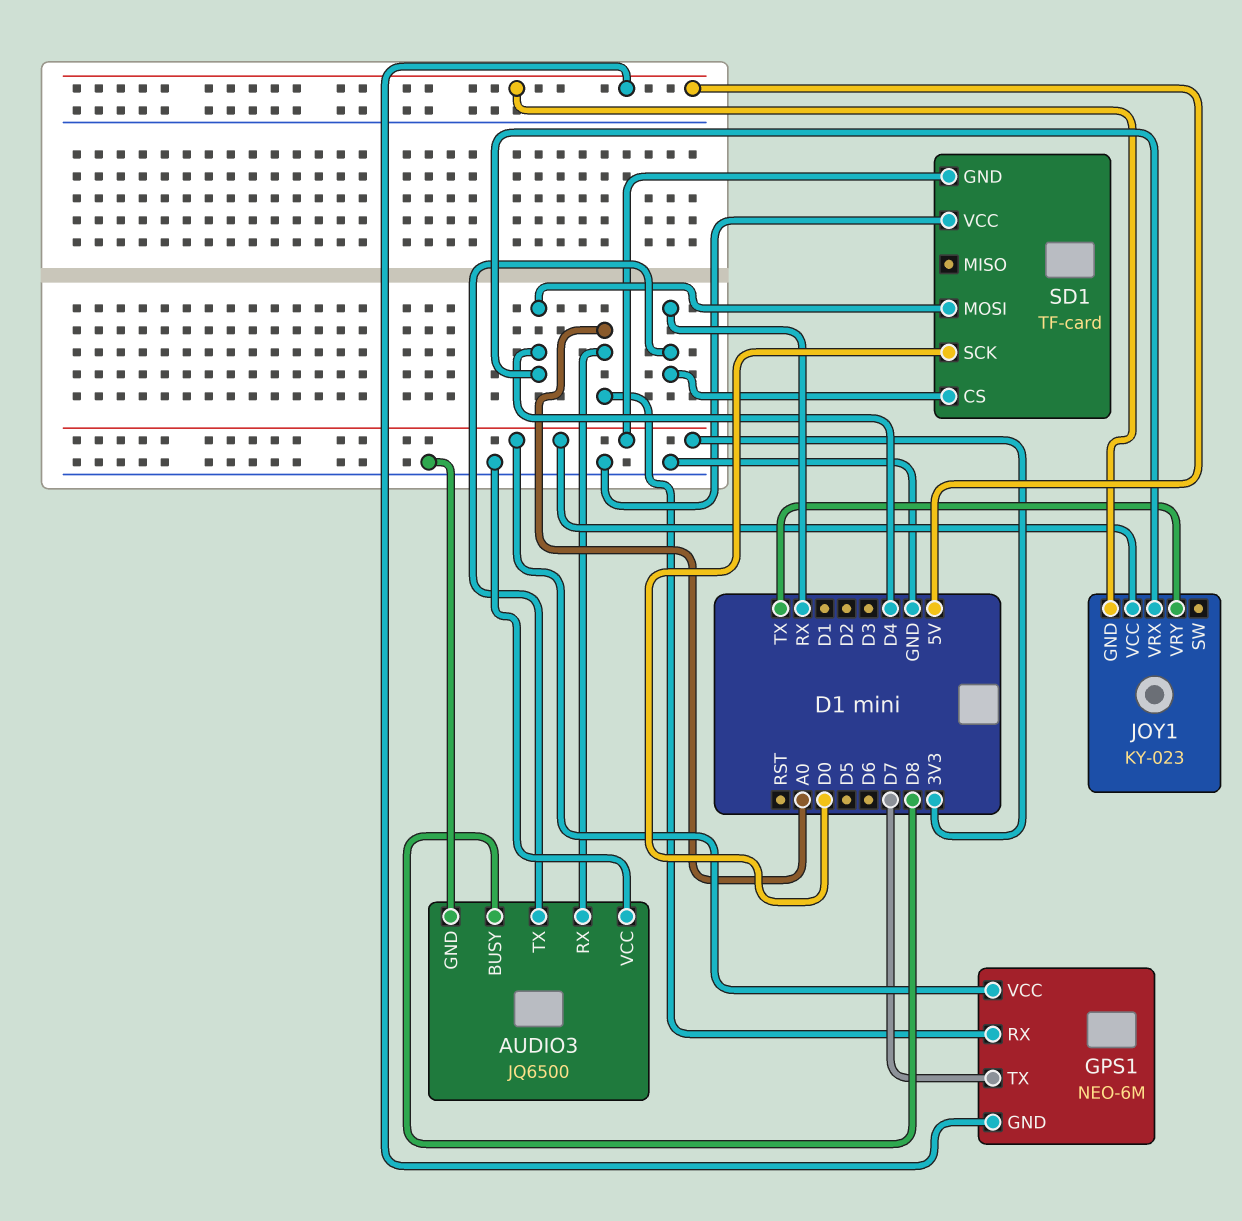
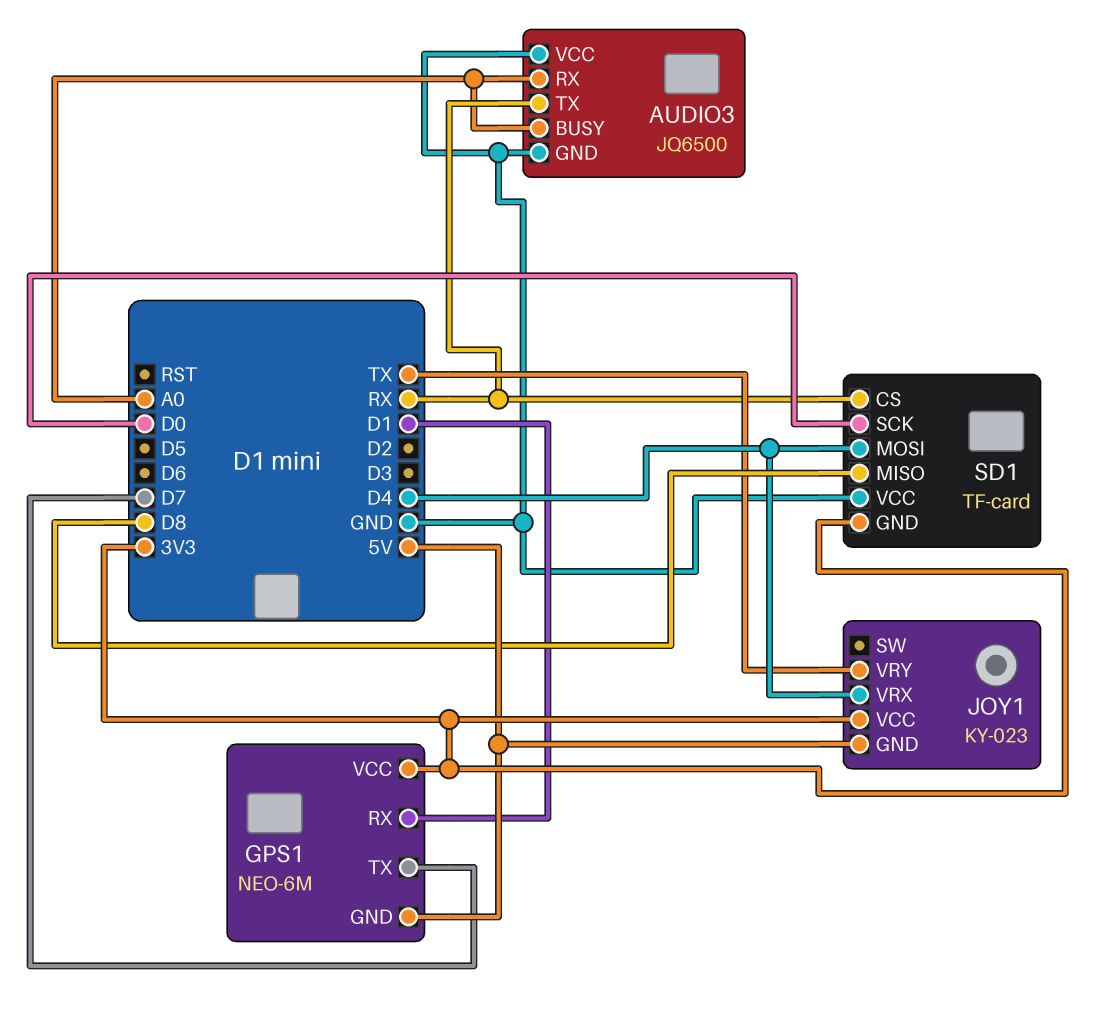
AUDIO3 pin BUSY: D8 -> A0
GPS1 pin RX: A0 -> D1
SD1 pin MISO: none -> D8

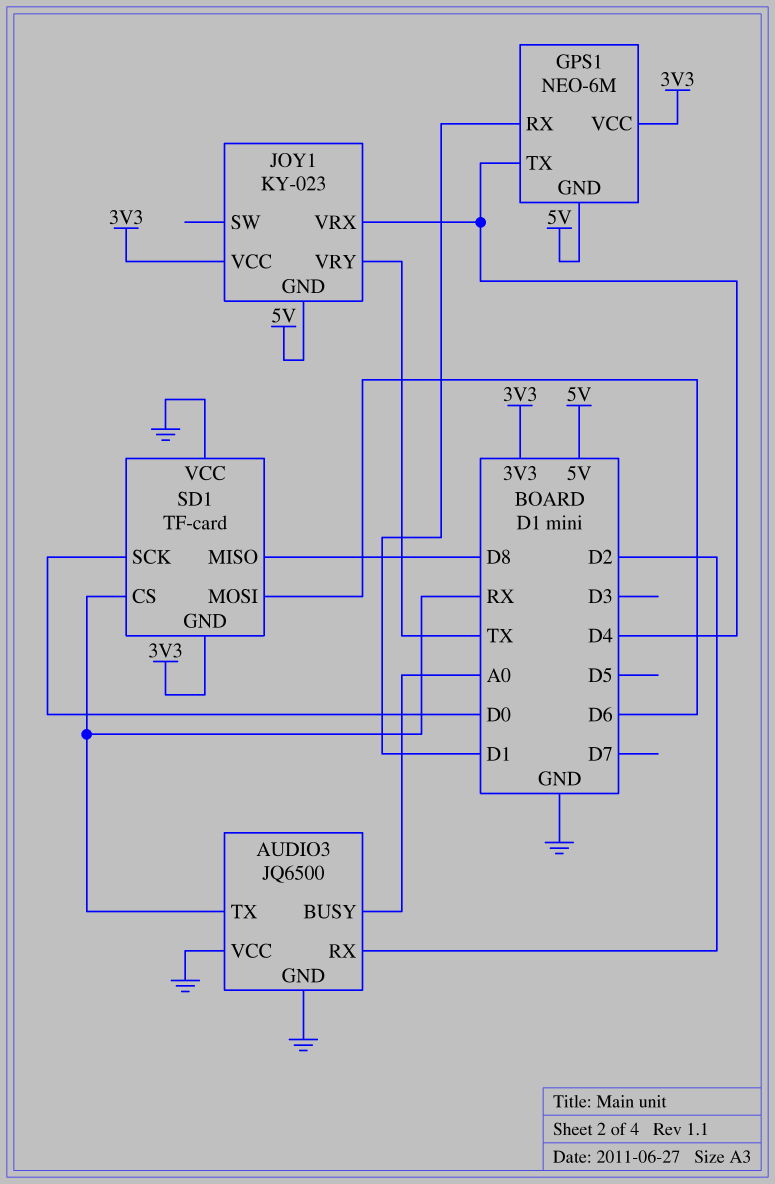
AUDIO3 pin RX: A0 -> D2
GPS1 pin TX: D7 -> D4
SD1 pin MOSI: D4 -> D6

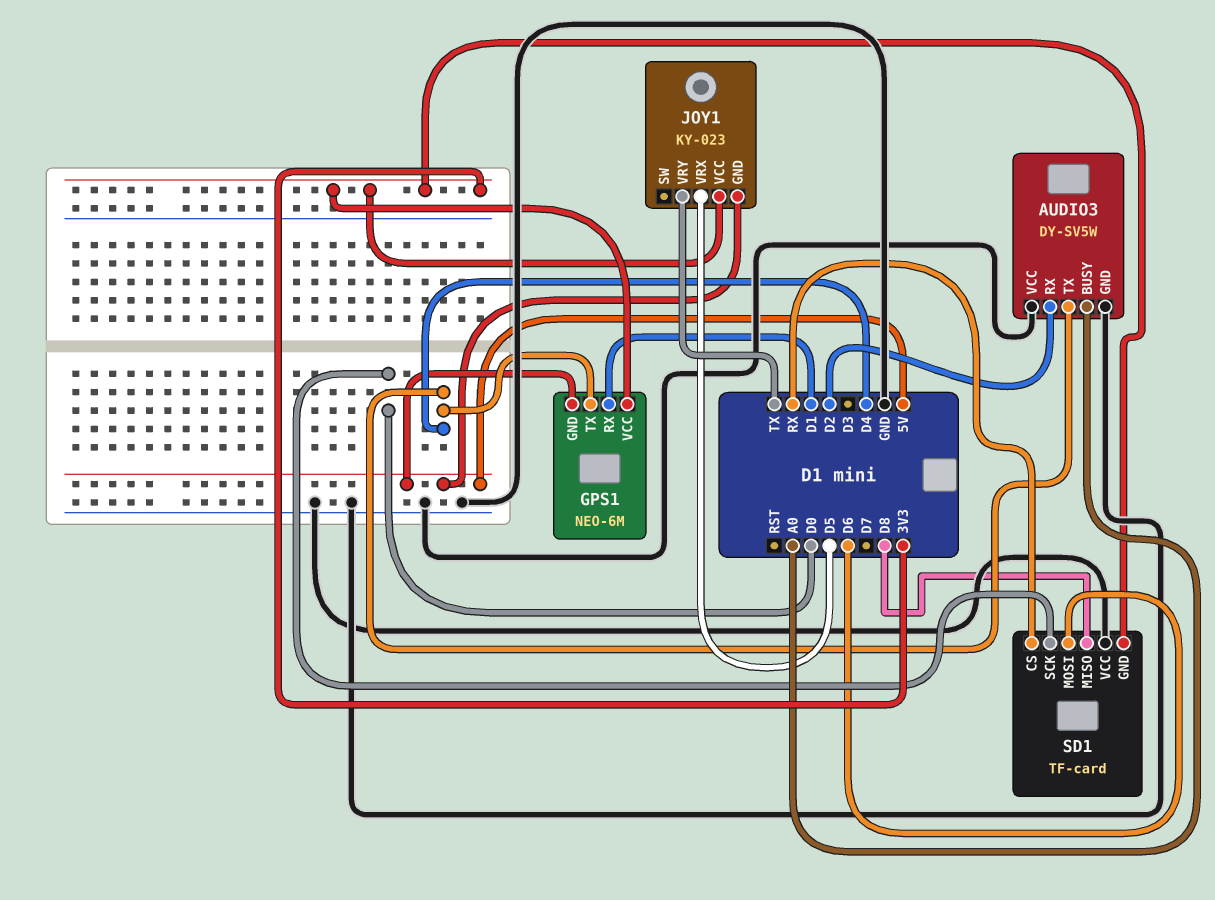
AUDIO3: JQ6500 -> DY-SV5W
AUDIO3 pin TX: RX -> D4
JOY1 pin VRX: D4 -> D5

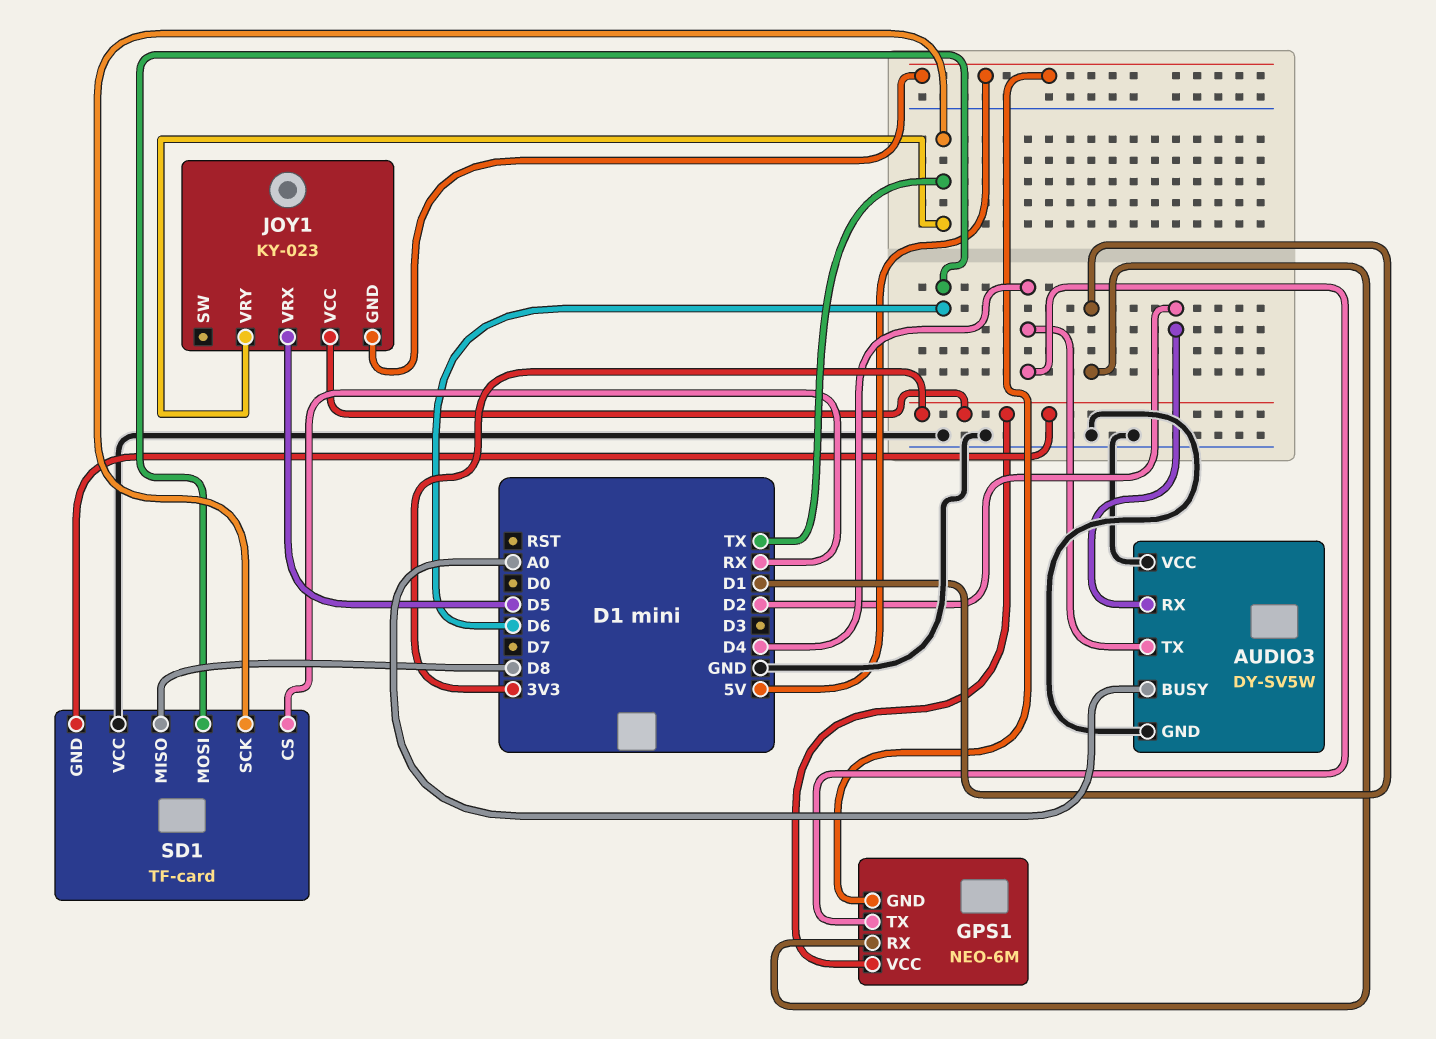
SD1 pin SCK: D0 -> TX

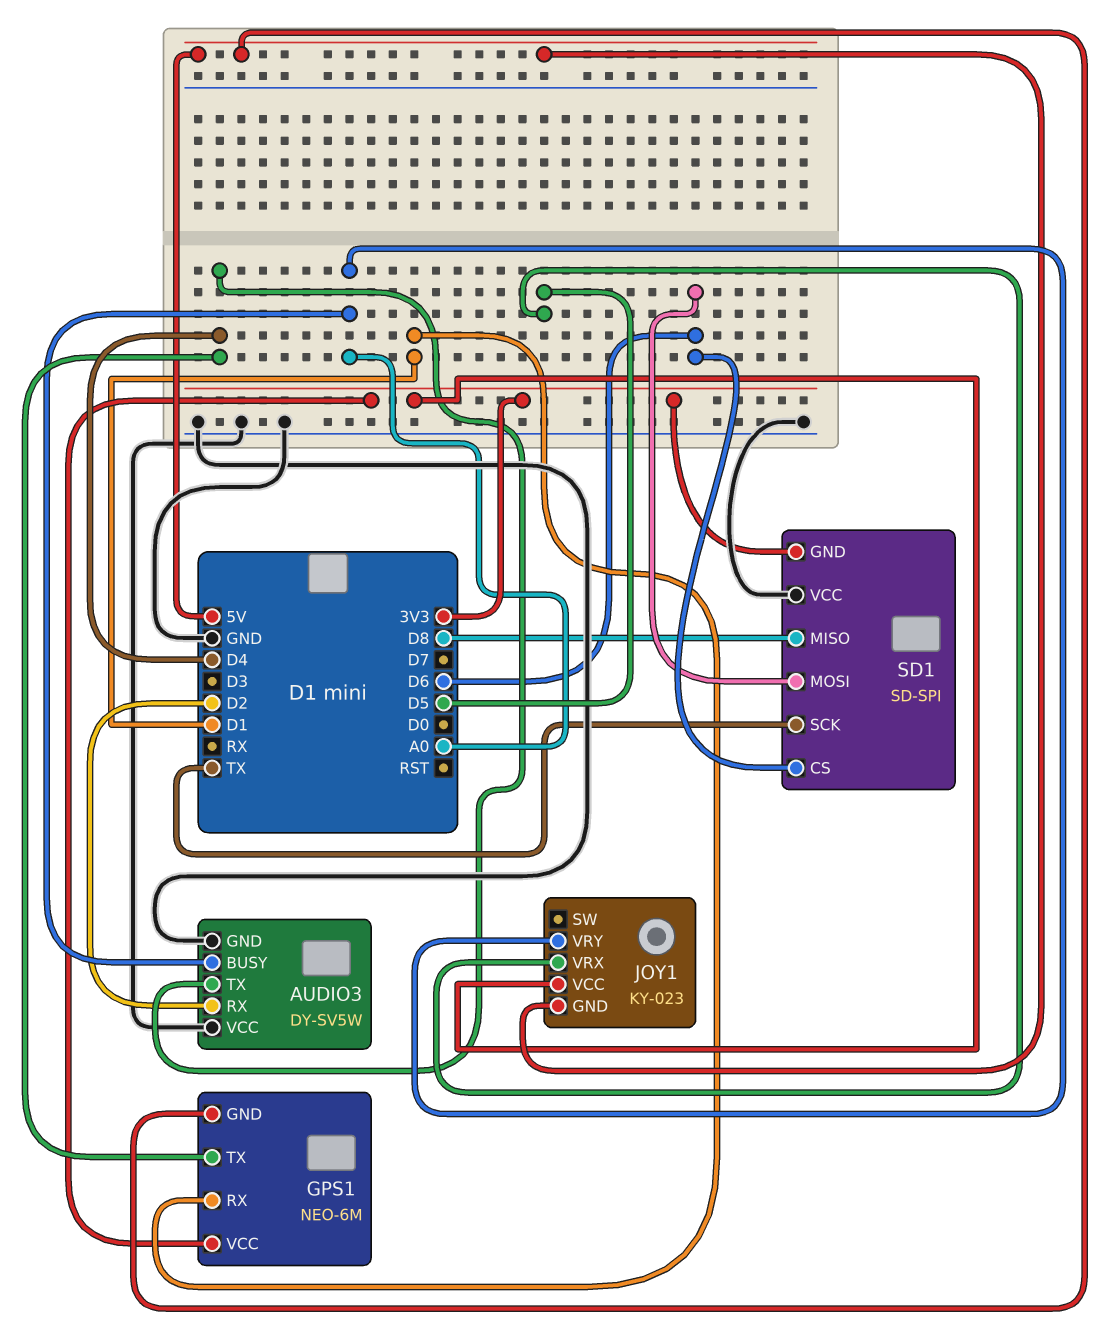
JOY1 pin VRY: TX -> A0
SD1: TF-card -> SD-SPI
SD1 pin CS: RX -> D6

